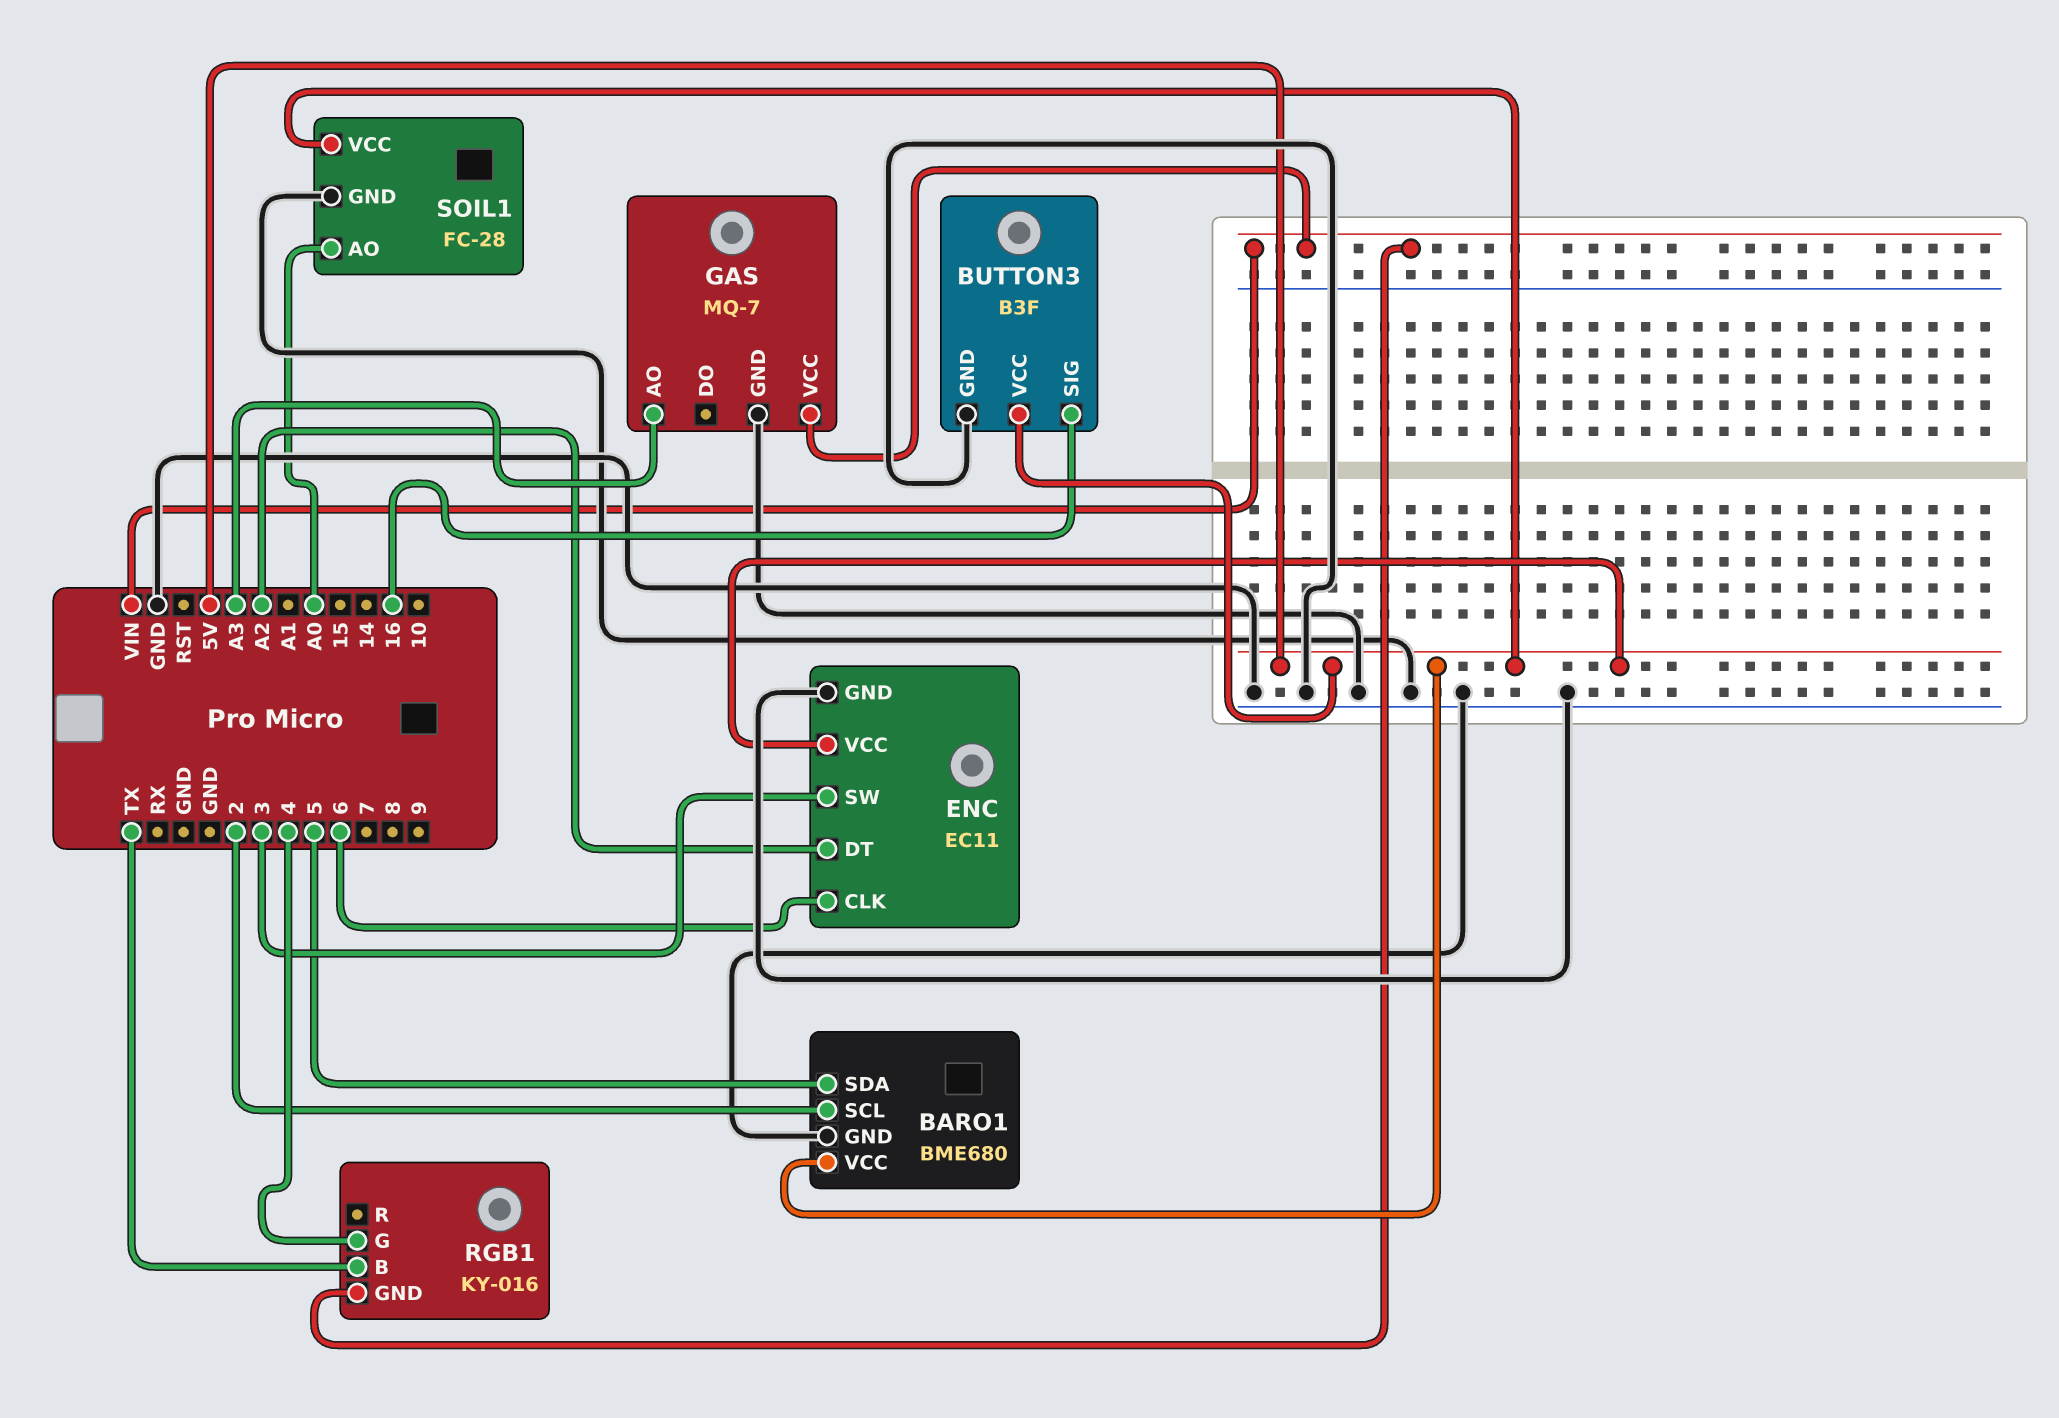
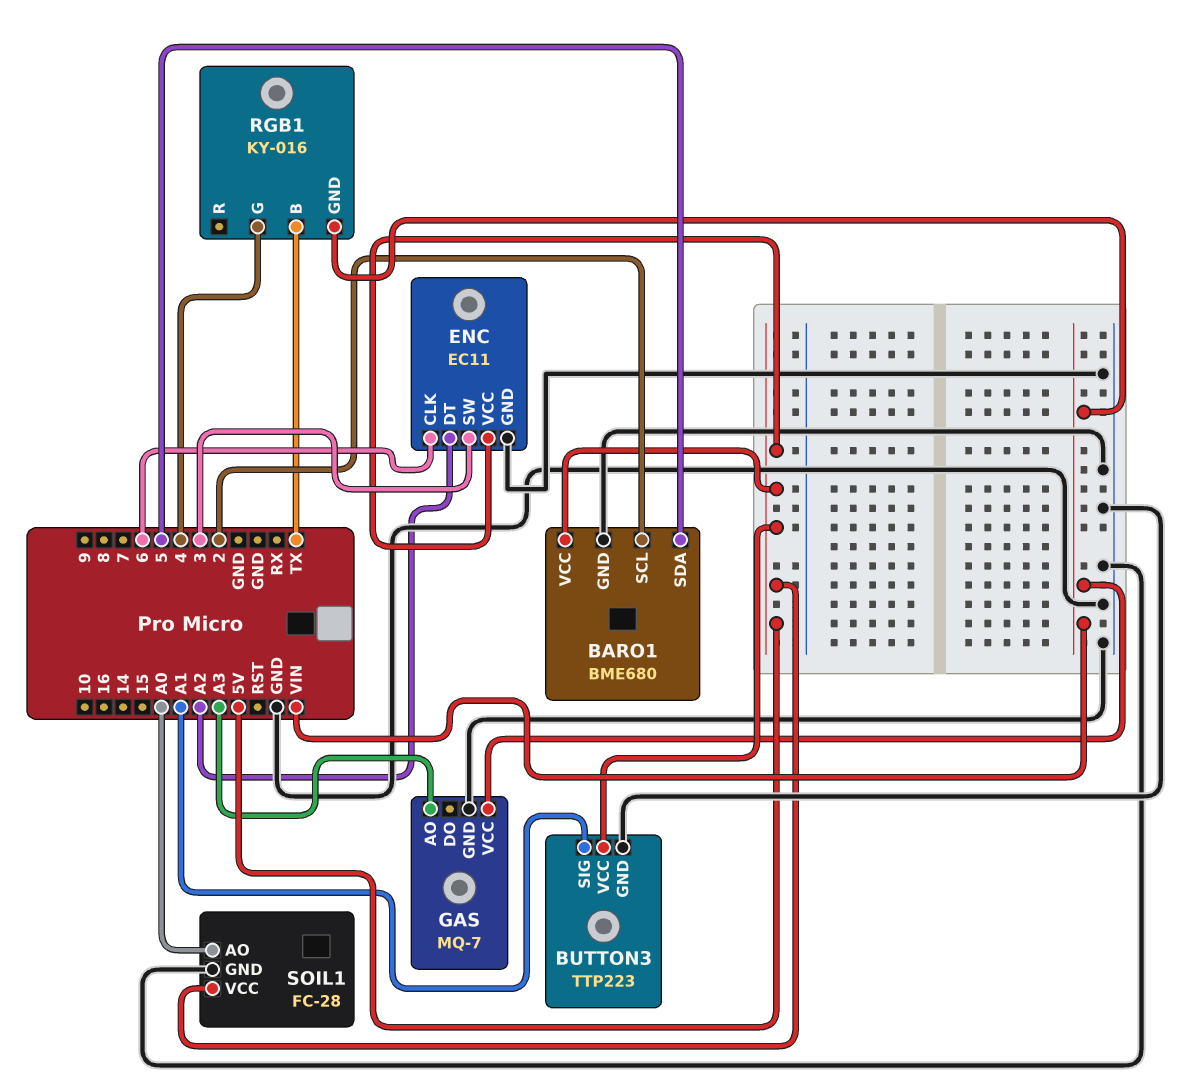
BUTTON3: B3F -> TTP223
BUTTON3 pin SIG: 16 -> A1

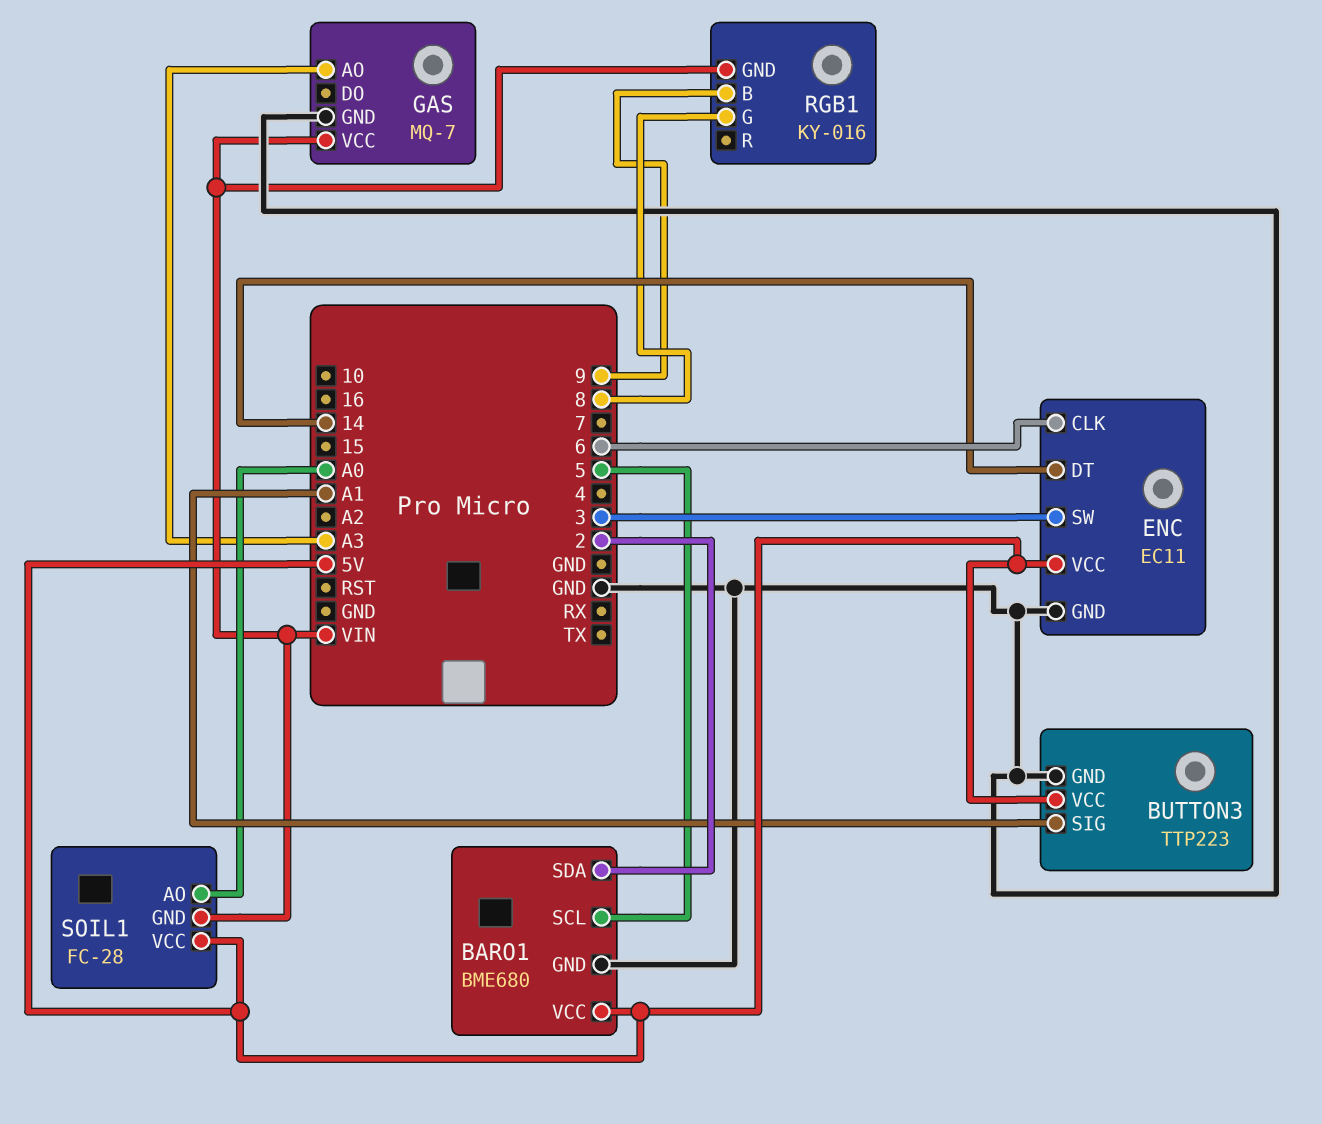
BARO1 pin SCL: 2 -> 5
BARO1 pin SDA: 5 -> 2
ENC pin DT: A2 -> 14
RGB1 pin B: TX -> 9
RGB1 pin G: 4 -> 8
SOIL1 pin GND: GND -> VIN

